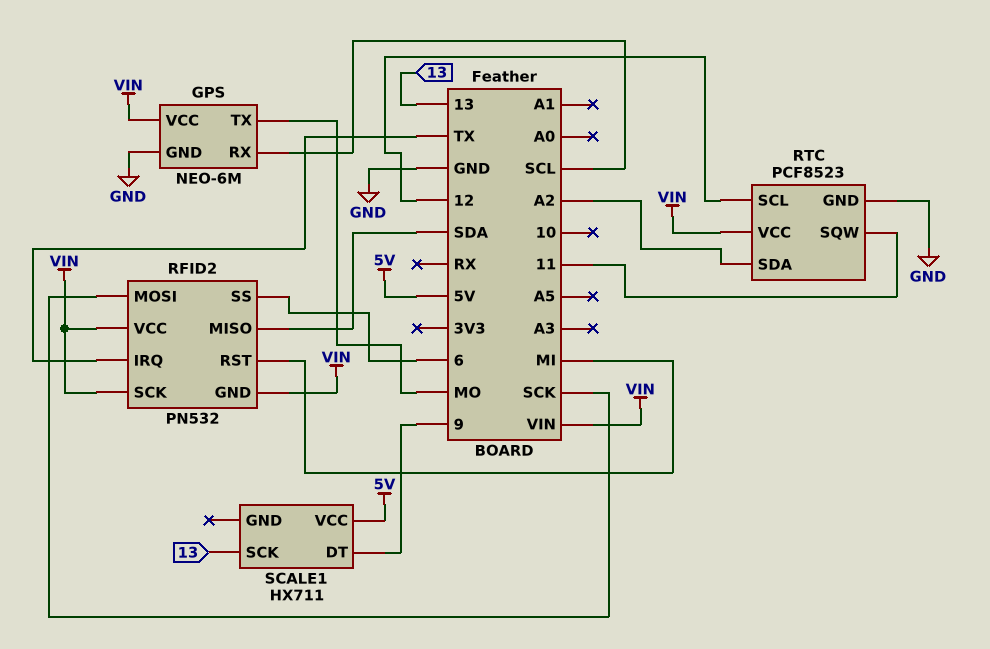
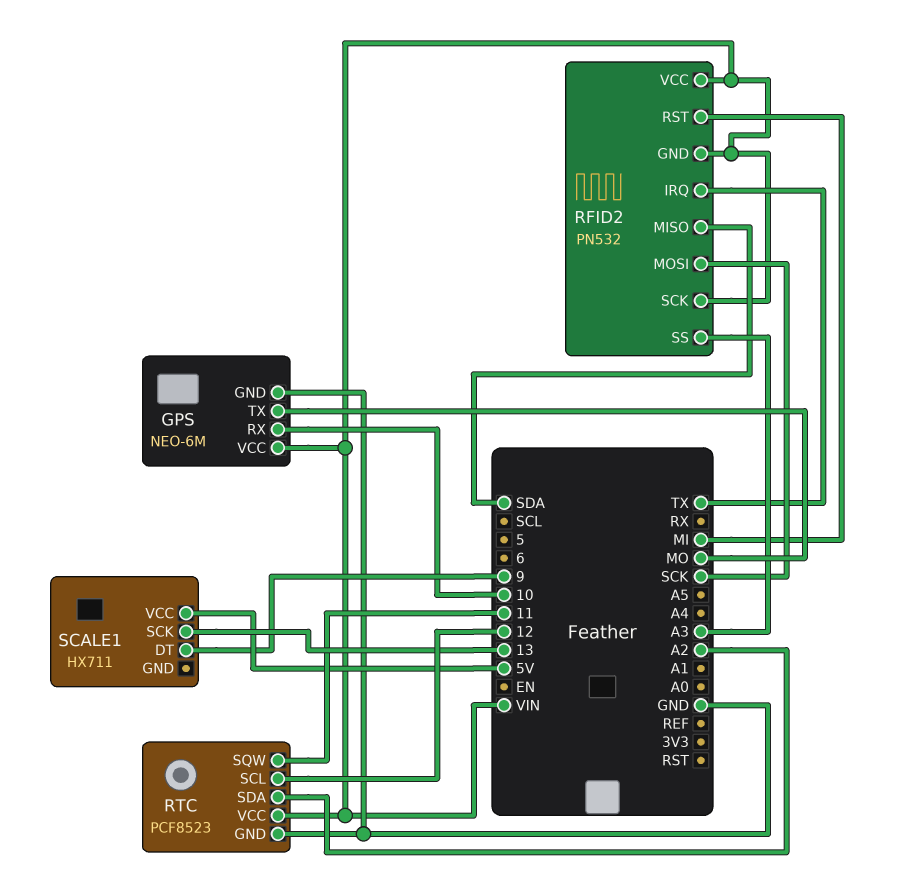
GPS pin RX: SCL -> 10
RFID2 pin SS: 6 -> A3

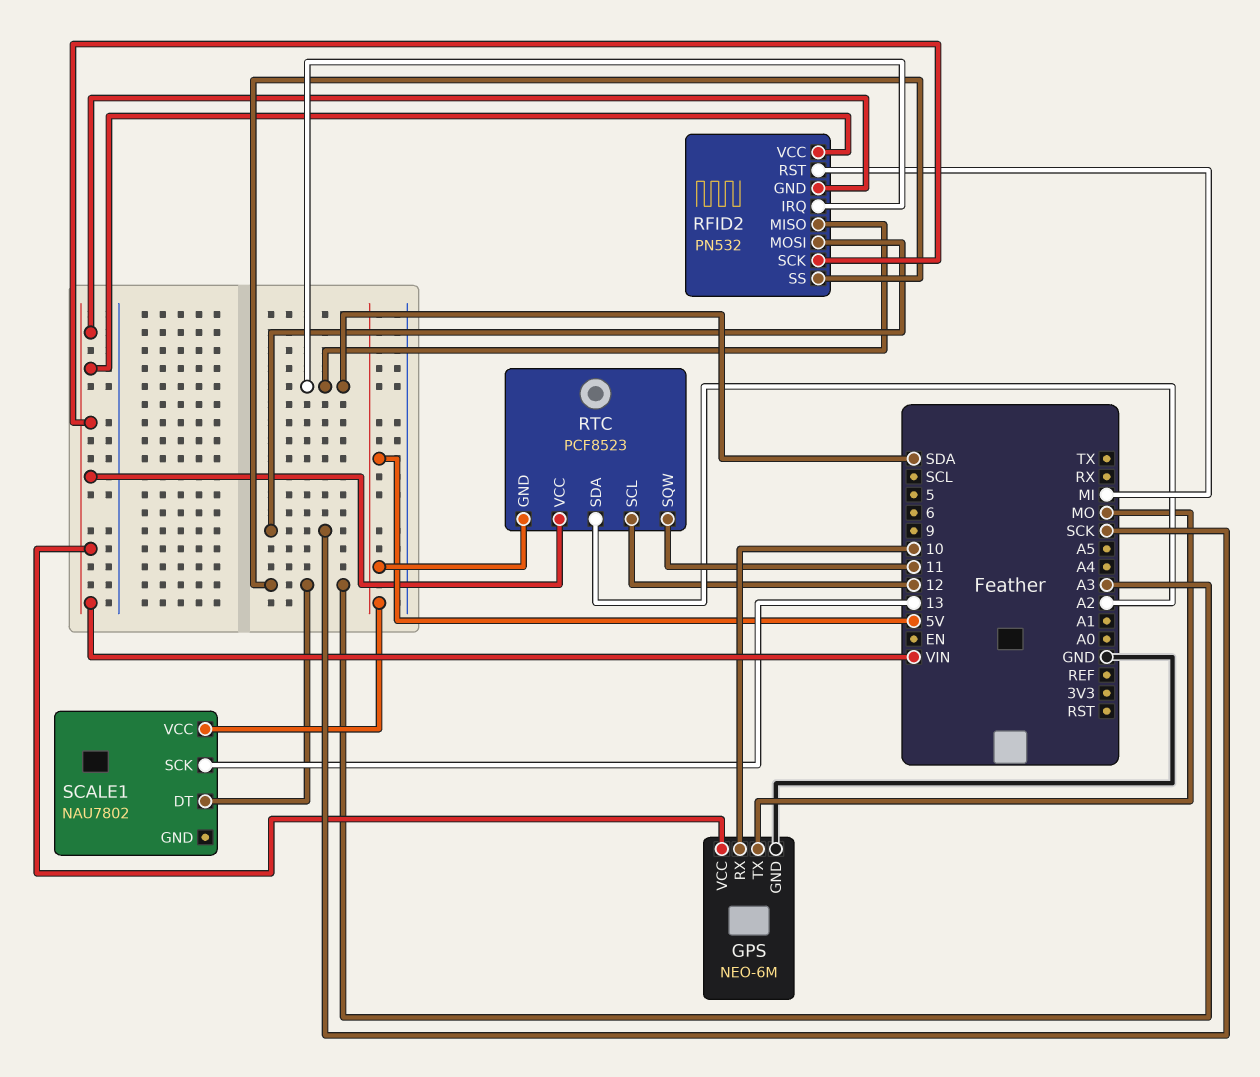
RFID2 pin IRQ: TX -> SDA
RTC pin GND: GND -> 5V
SCALE1: HX711 -> NAU7802
SCALE1 pin DT: 9 -> A3

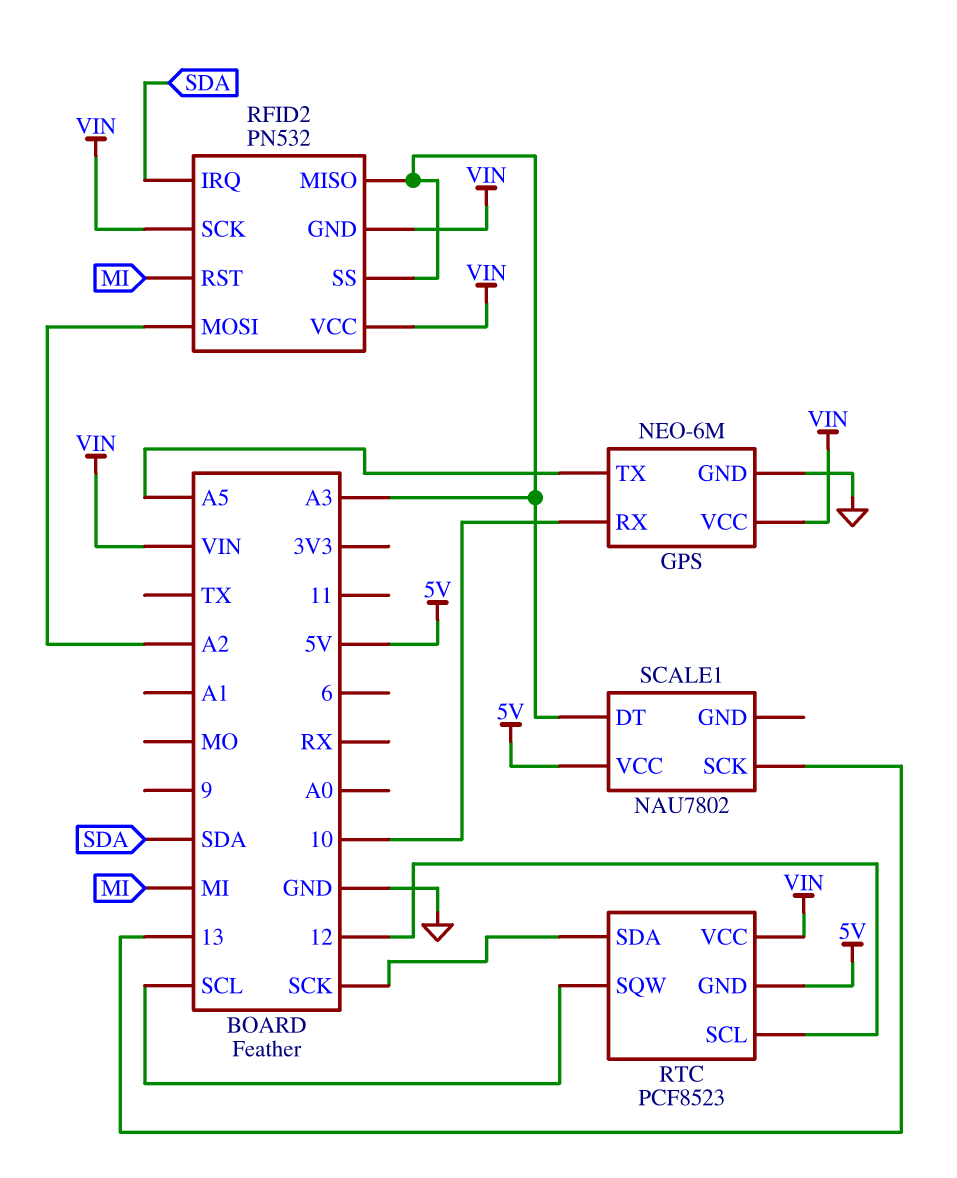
GPS pin TX: MO -> A5
RFID2 pin MISO: SDA -> A3
RFID2 pin MOSI: SCK -> A2
RTC pin SDA: A2 -> SCK
RTC pin SQW: 11 -> SCL

